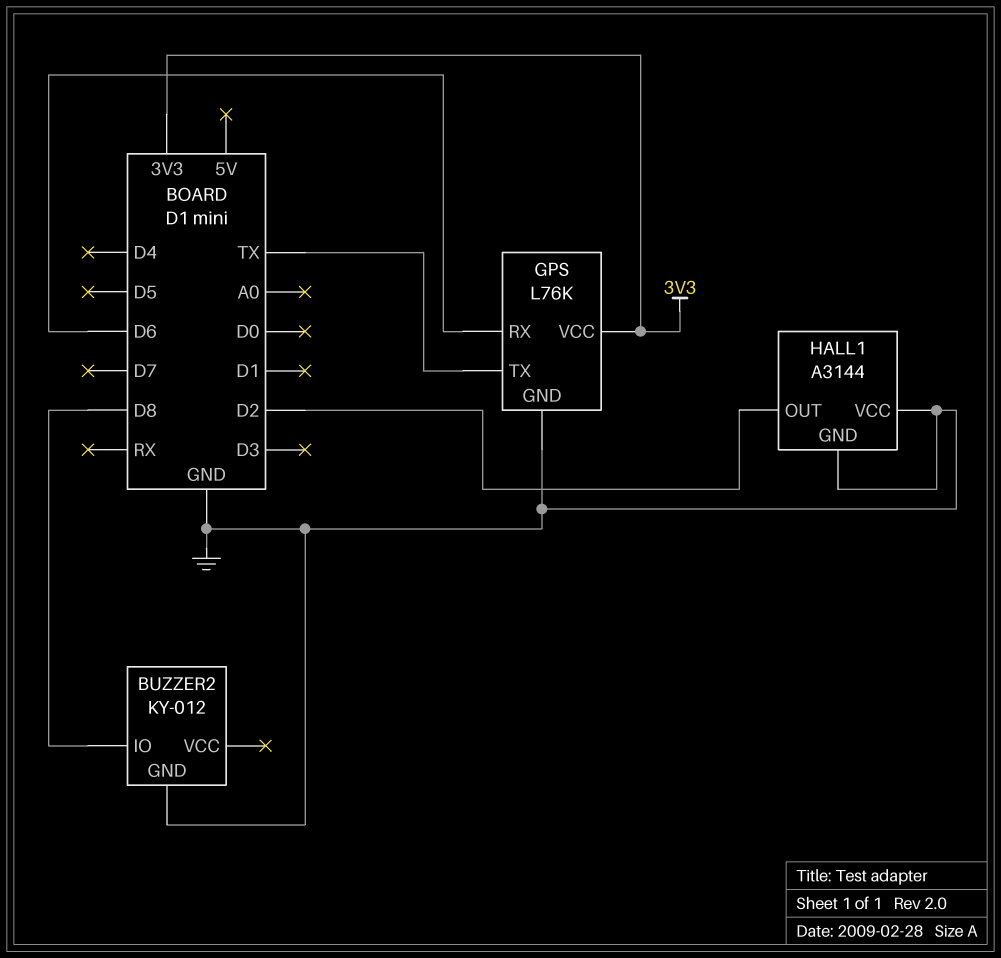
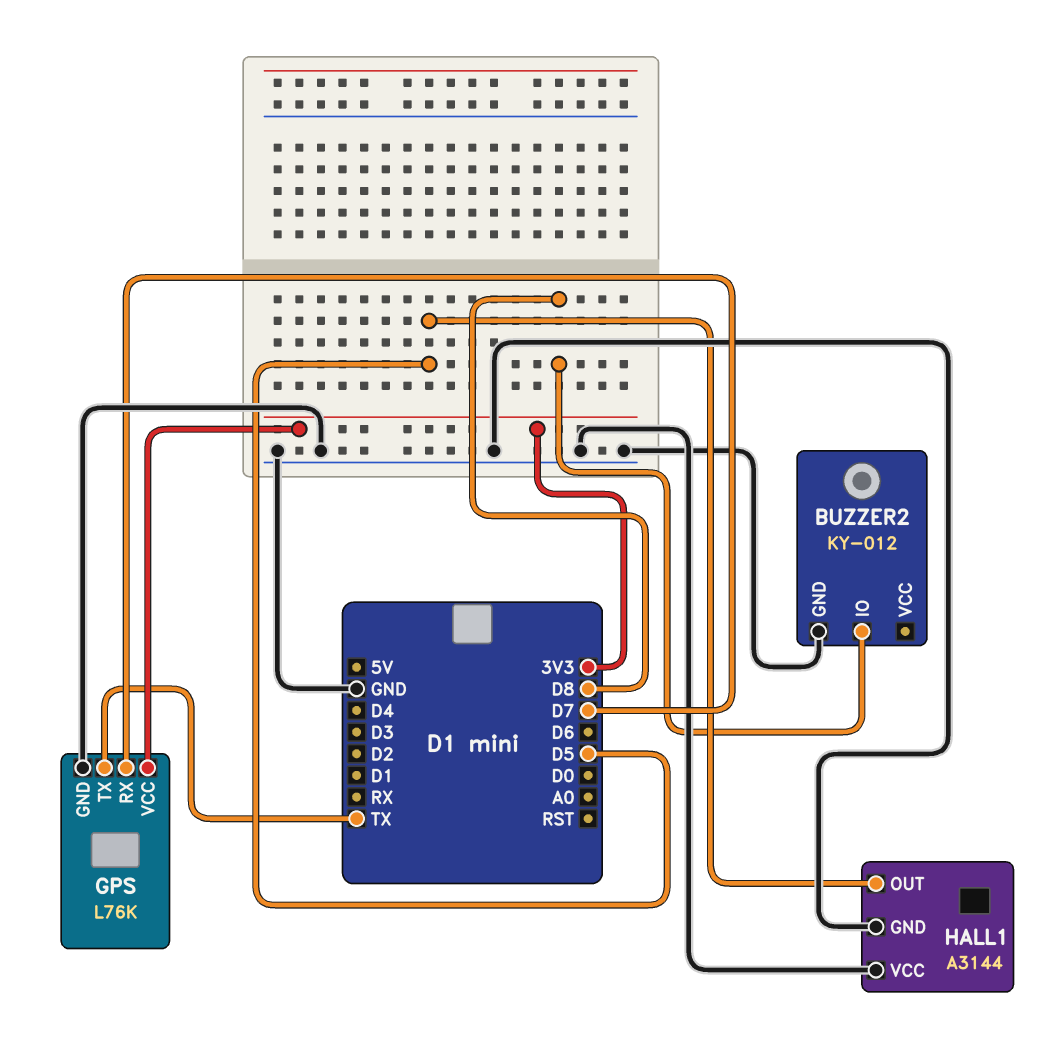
GPS pin RX: D6 -> D7
HALL1 pin OUT: D2 -> D5

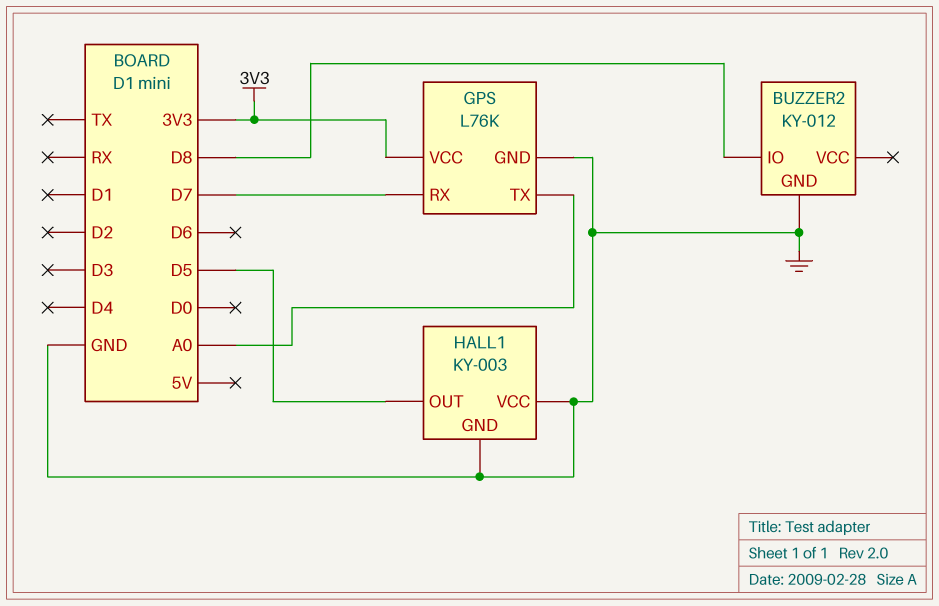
GPS pin TX: TX -> A0
HALL1: A3144 -> KY-003

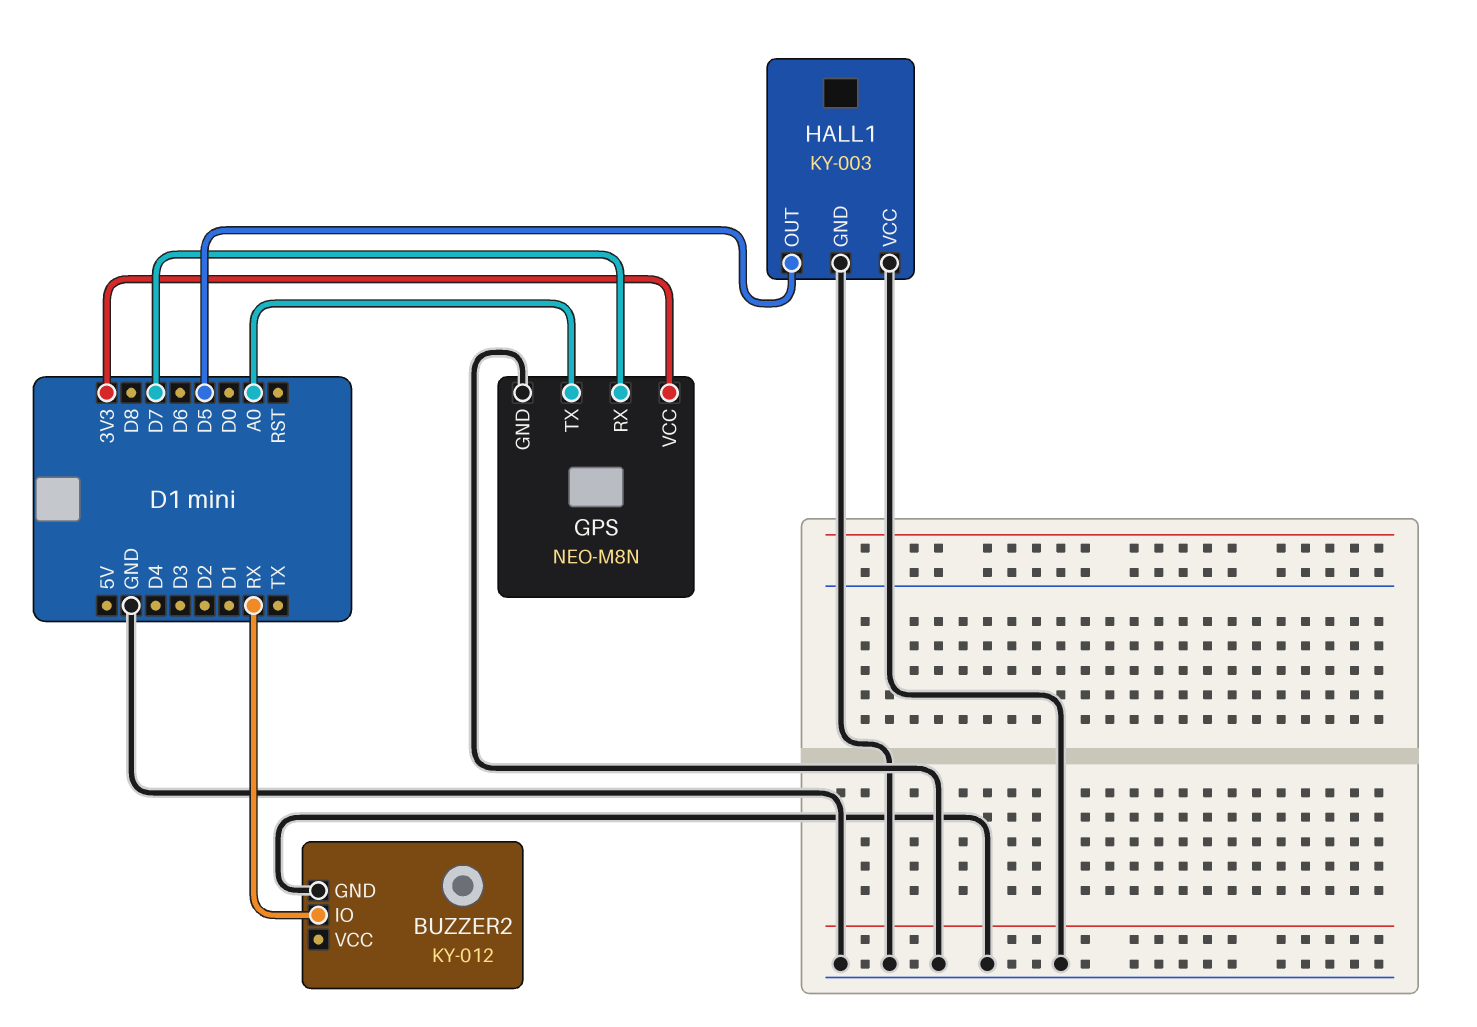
BUZZER2 pin IO: D8 -> RX
GPS: L76K -> NEO-M8N

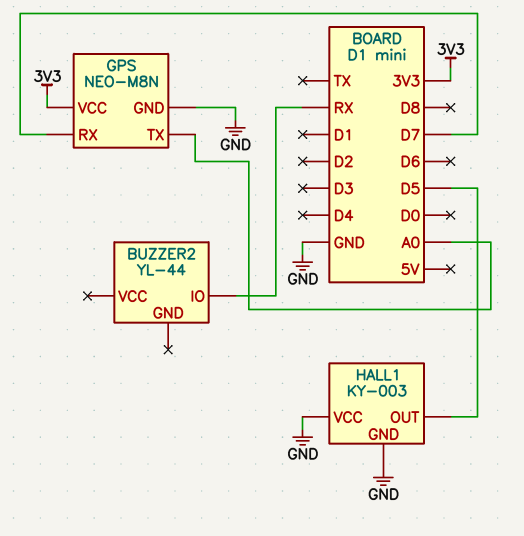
BUZZER2: KY-012 -> YL-44
BUZZER2 pin GND: GND -> none

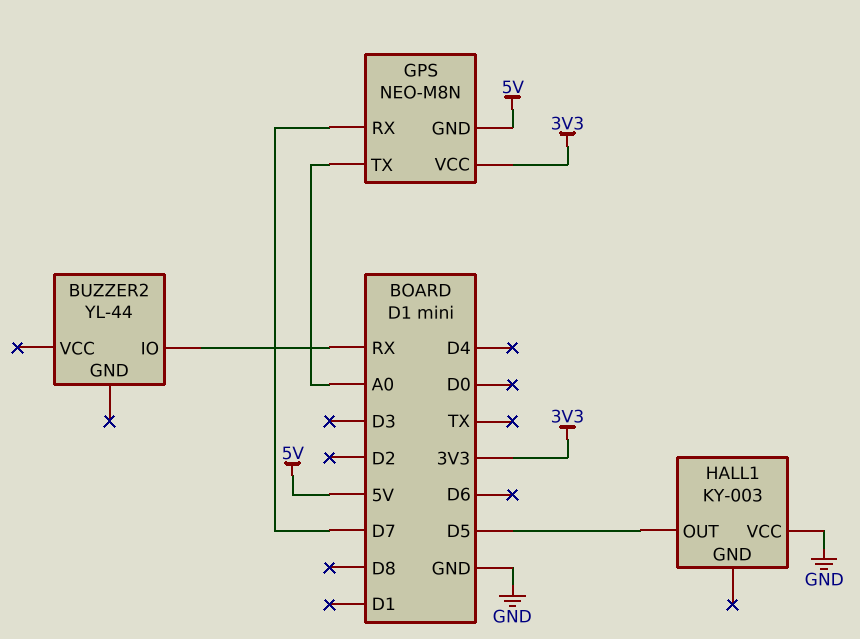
GPS pin GND: GND -> 5V
HALL1 pin GND: GND -> none

